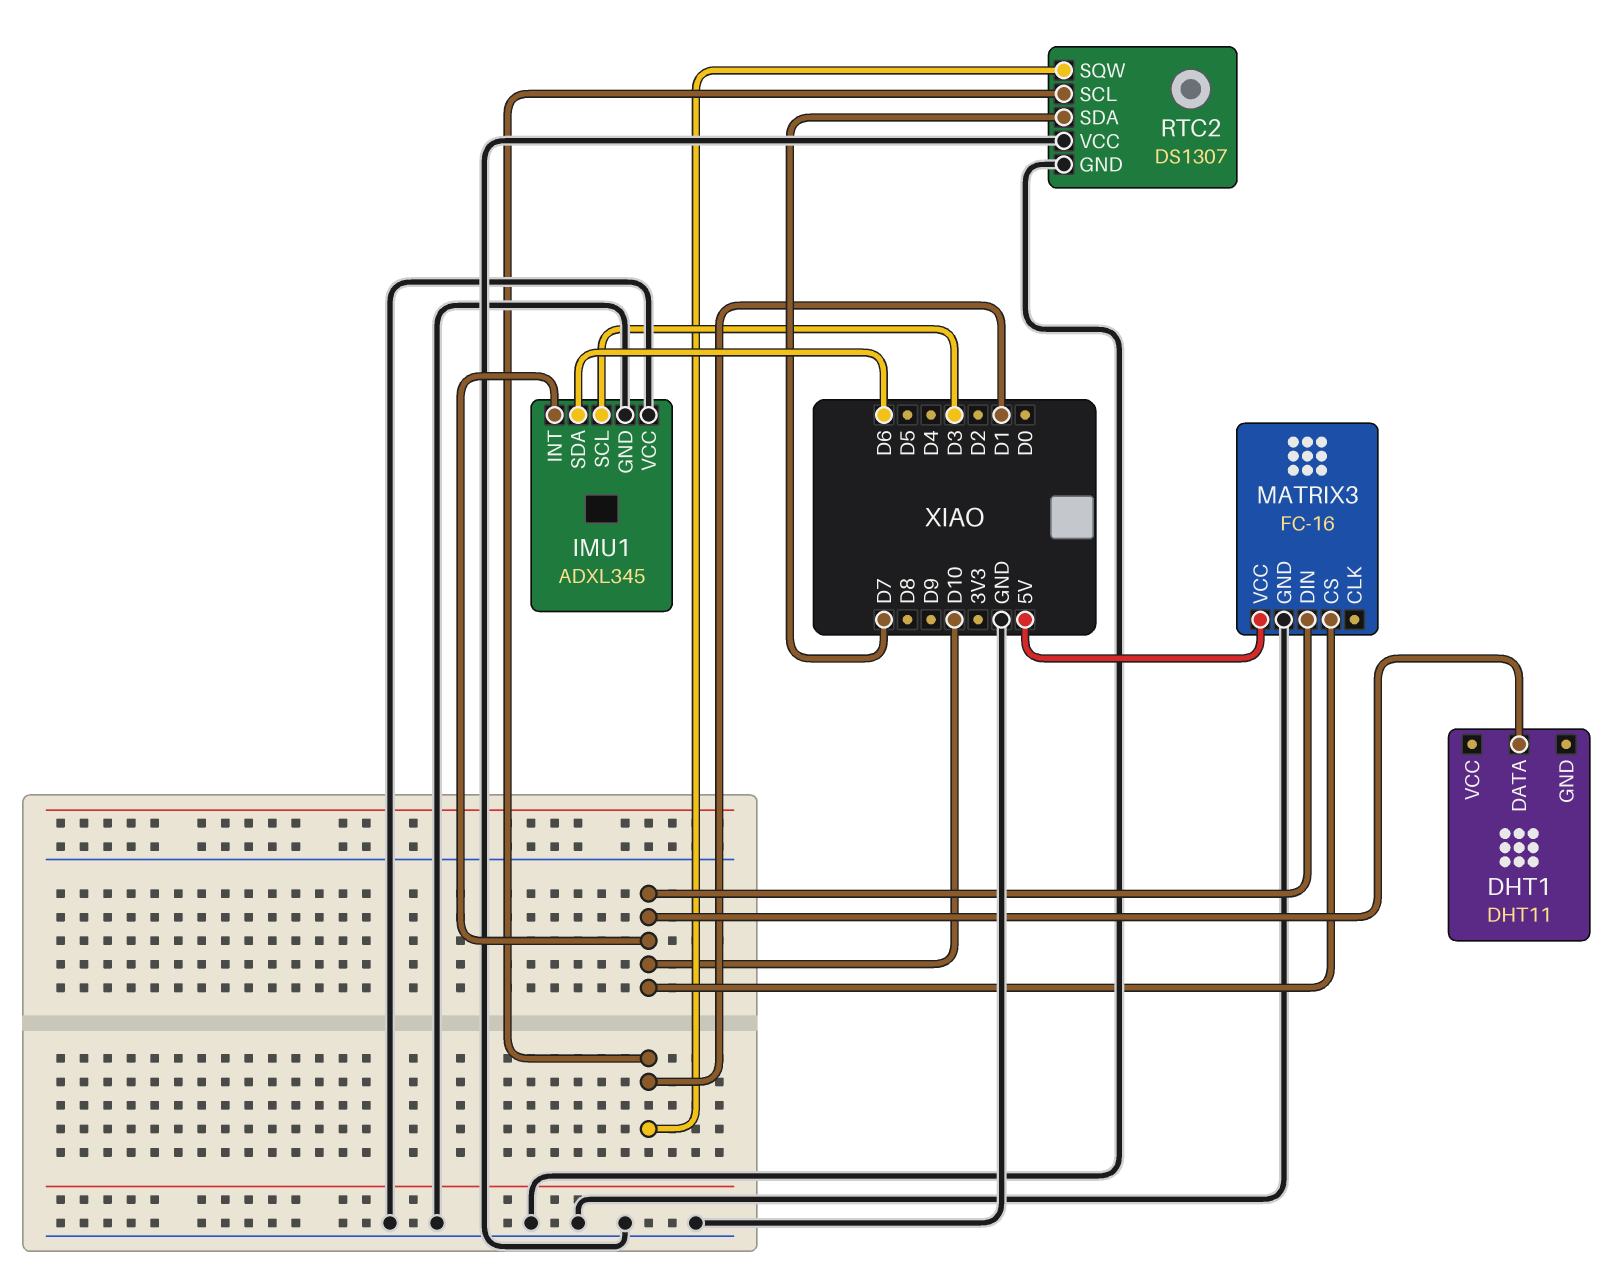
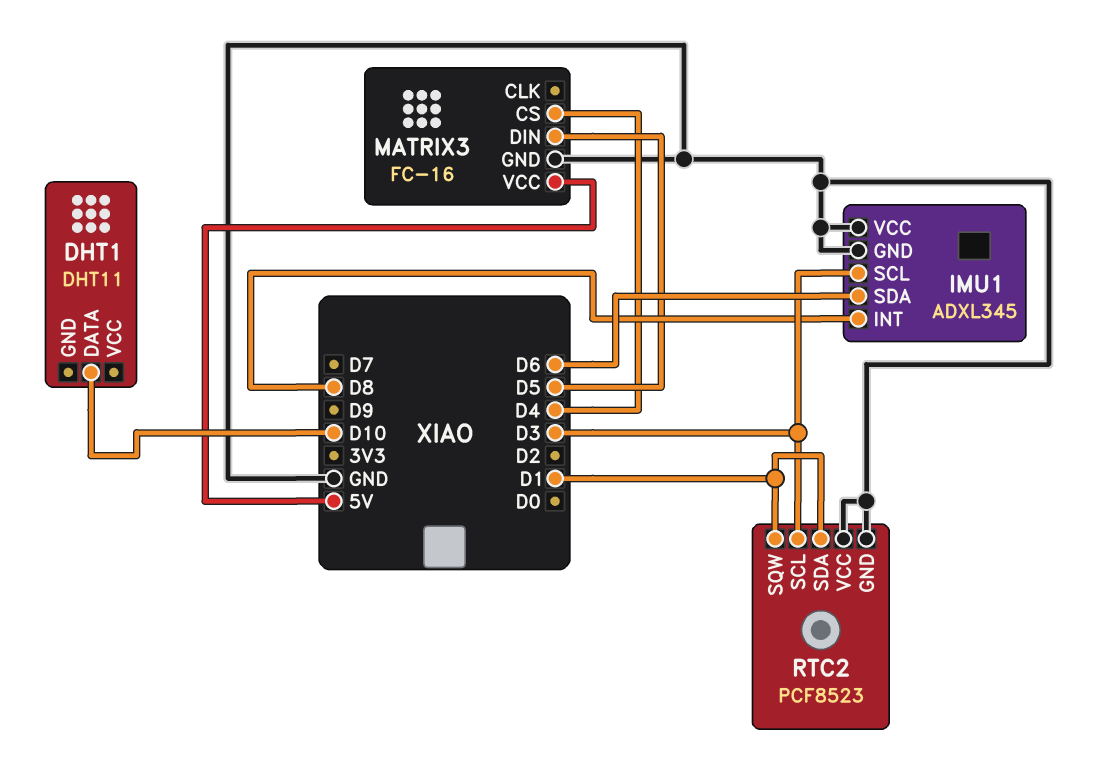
IMU1 pin INT: D10 -> D8
MATRIX3 pin CS: D10 -> D4
MATRIX3 pin DIN: D10 -> D5
RTC2: DS1307 -> PCF8523
RTC2 pin SCL: D1 -> D3
RTC2 pin SDA: D7 -> D1

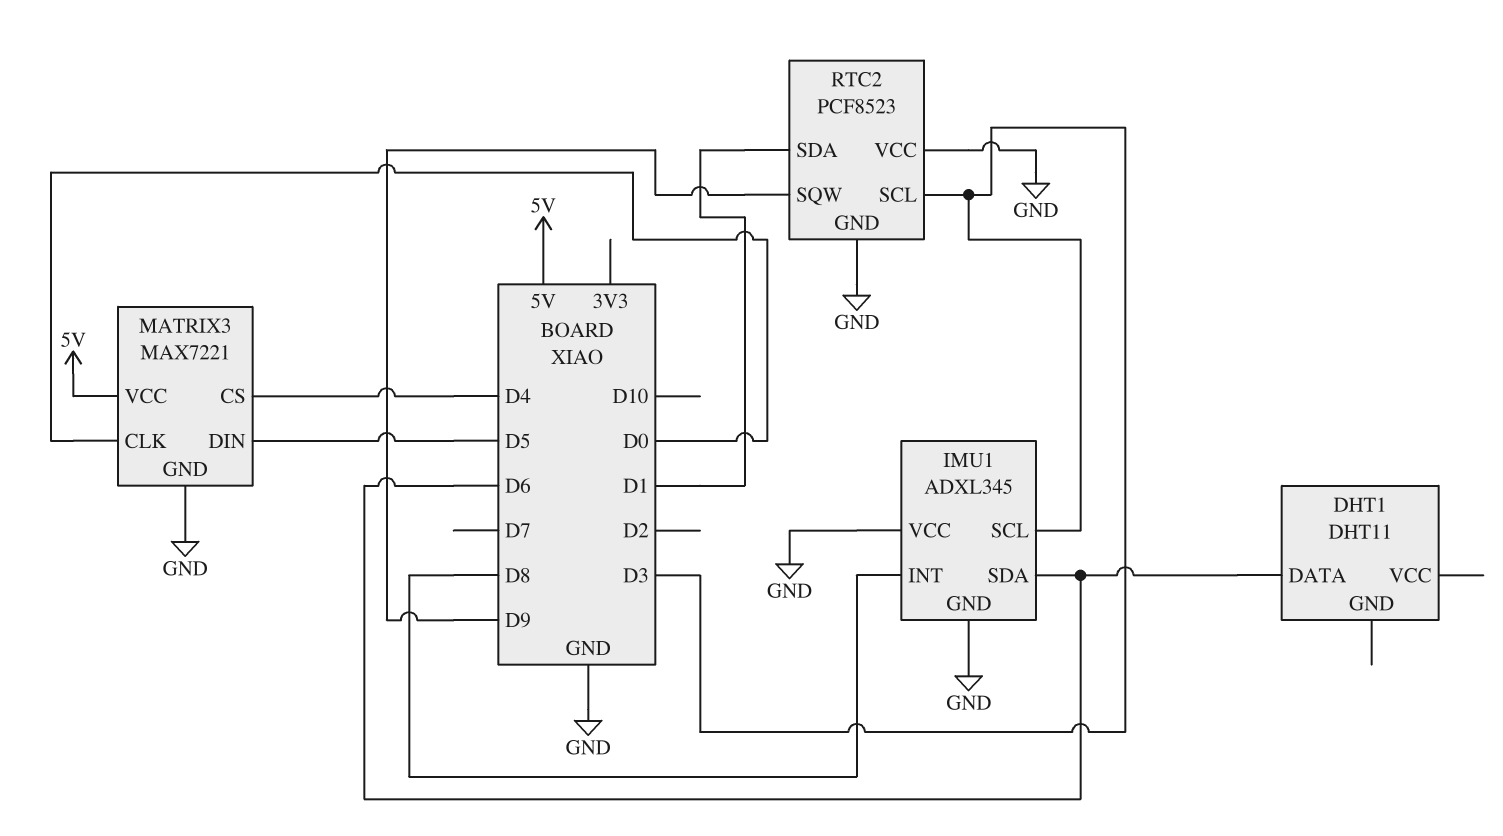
DHT1 pin DATA: D10 -> D6
MATRIX3: FC-16 -> MAX7221
MATRIX3 pin CLK: none -> D0
RTC2 pin SQW: D1 -> D9

